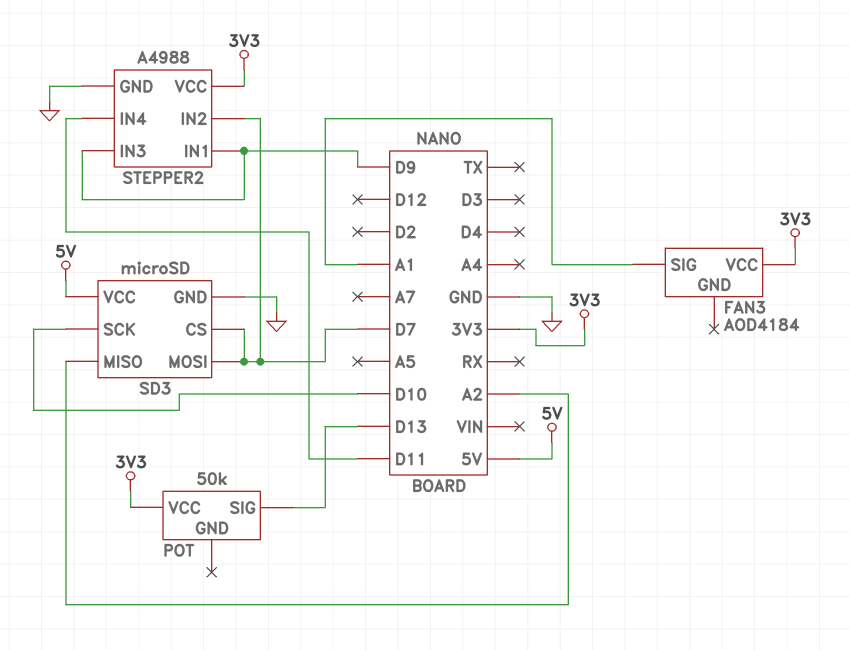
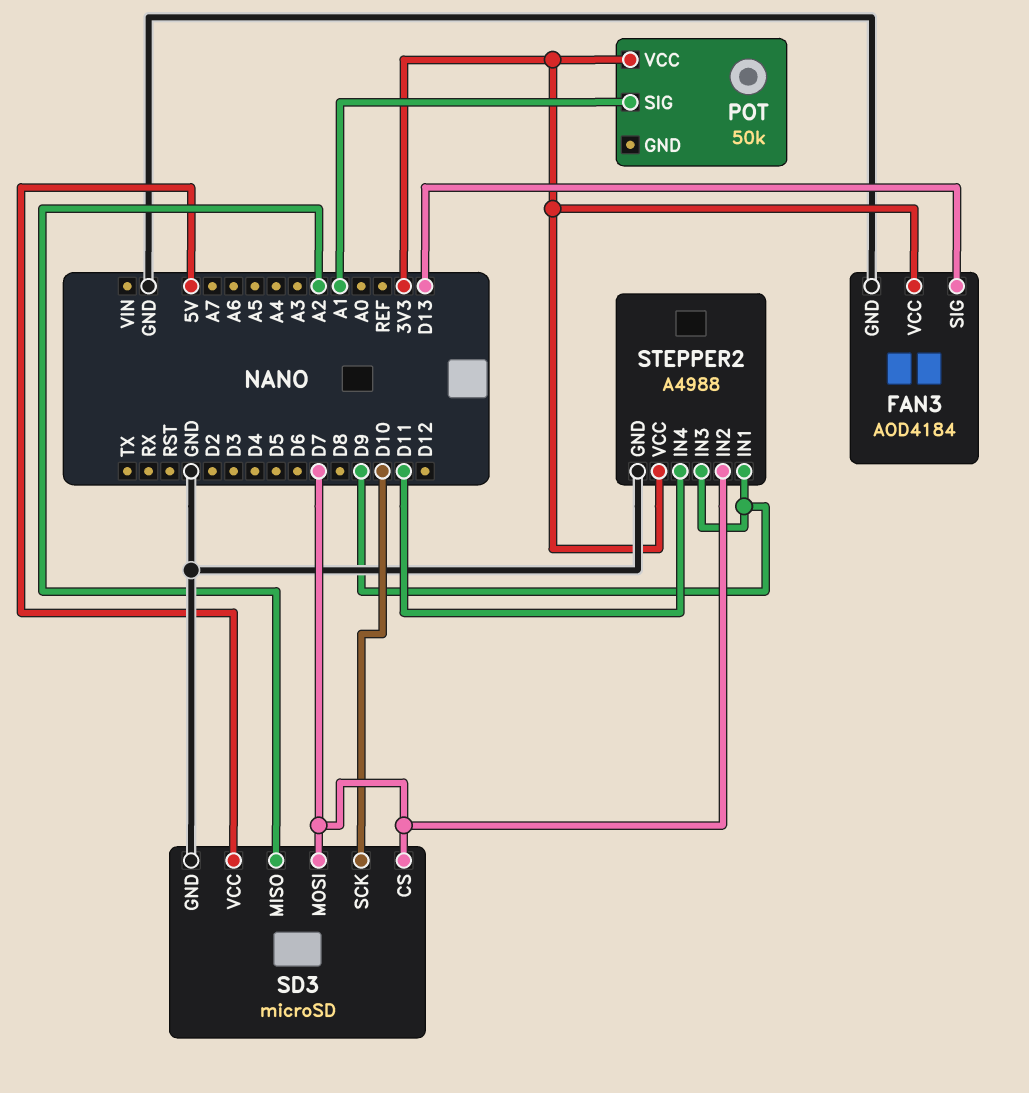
FAN3 pin GND: none -> GND
FAN3 pin SIG: A1 -> D13
POT pin SIG: D13 -> A1

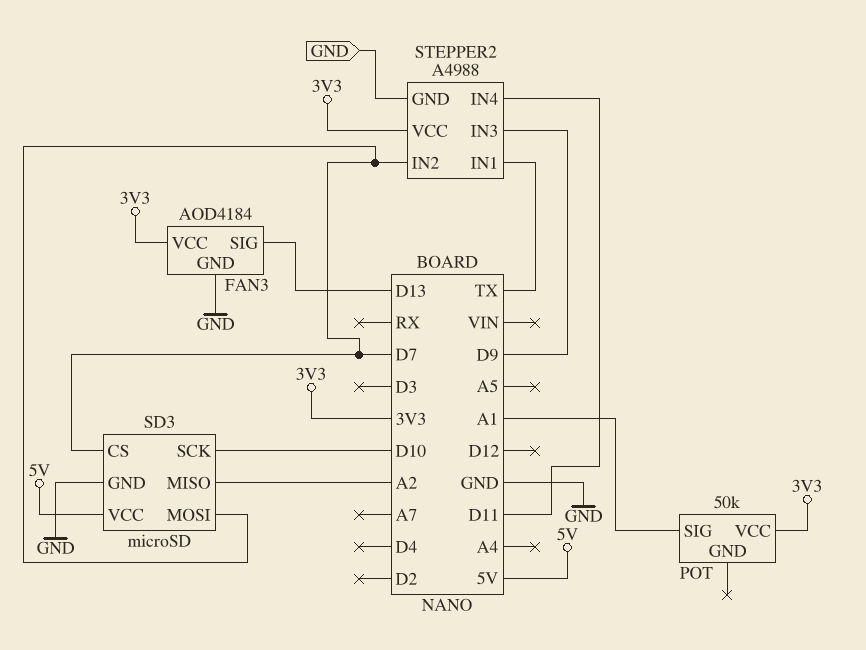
STEPPER2 pin IN1: D9 -> TX

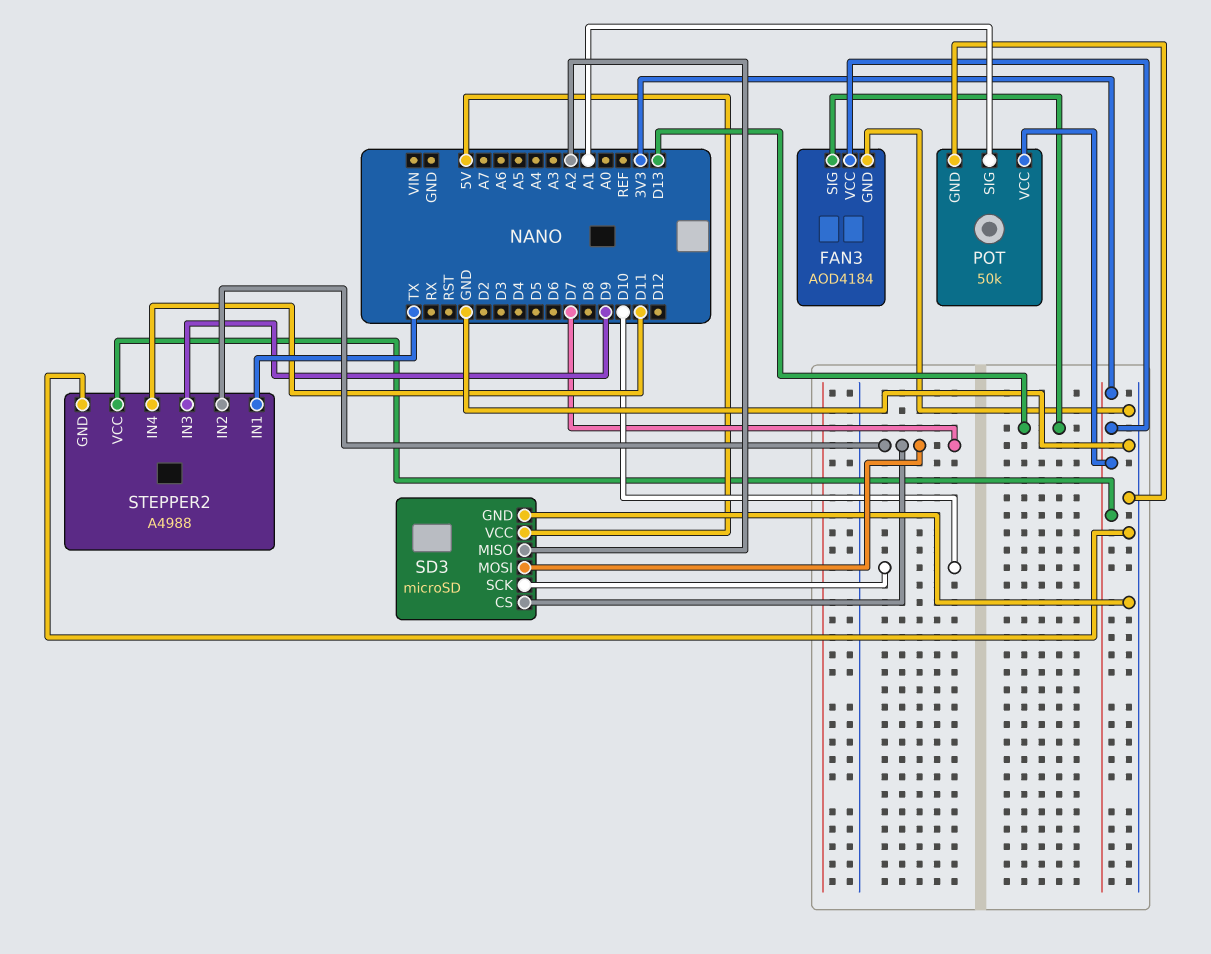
POT pin GND: none -> GND

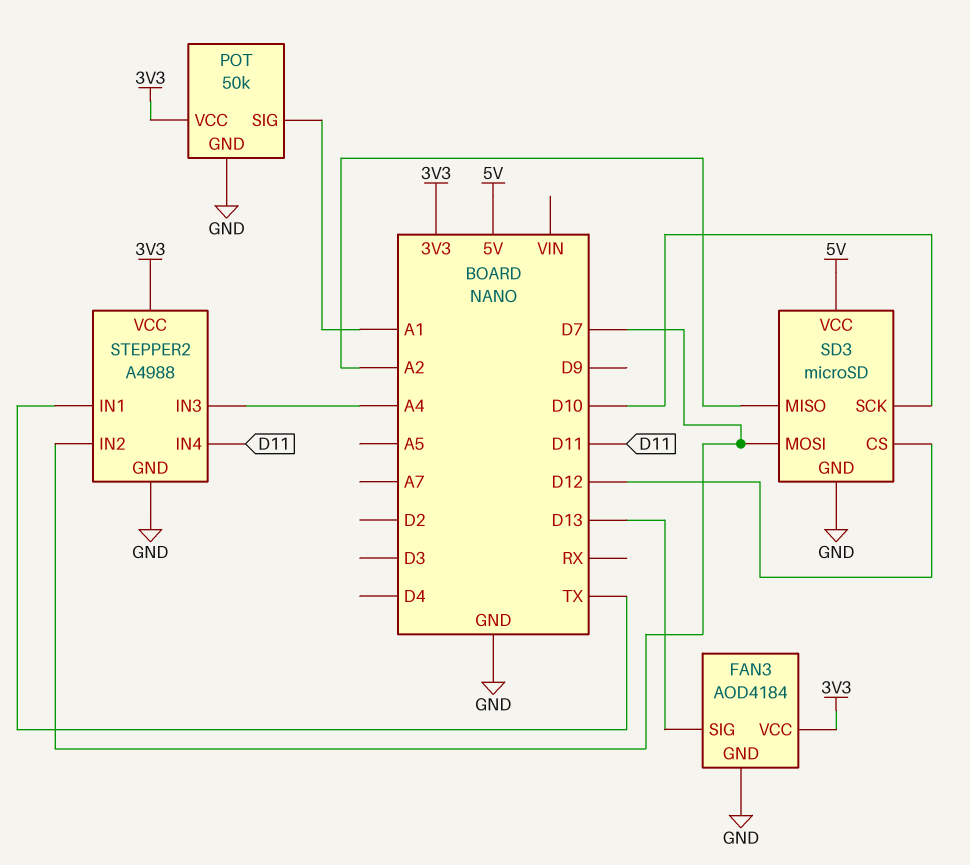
SD3 pin CS: D7 -> D12
STEPPER2 pin IN3: D9 -> A4

